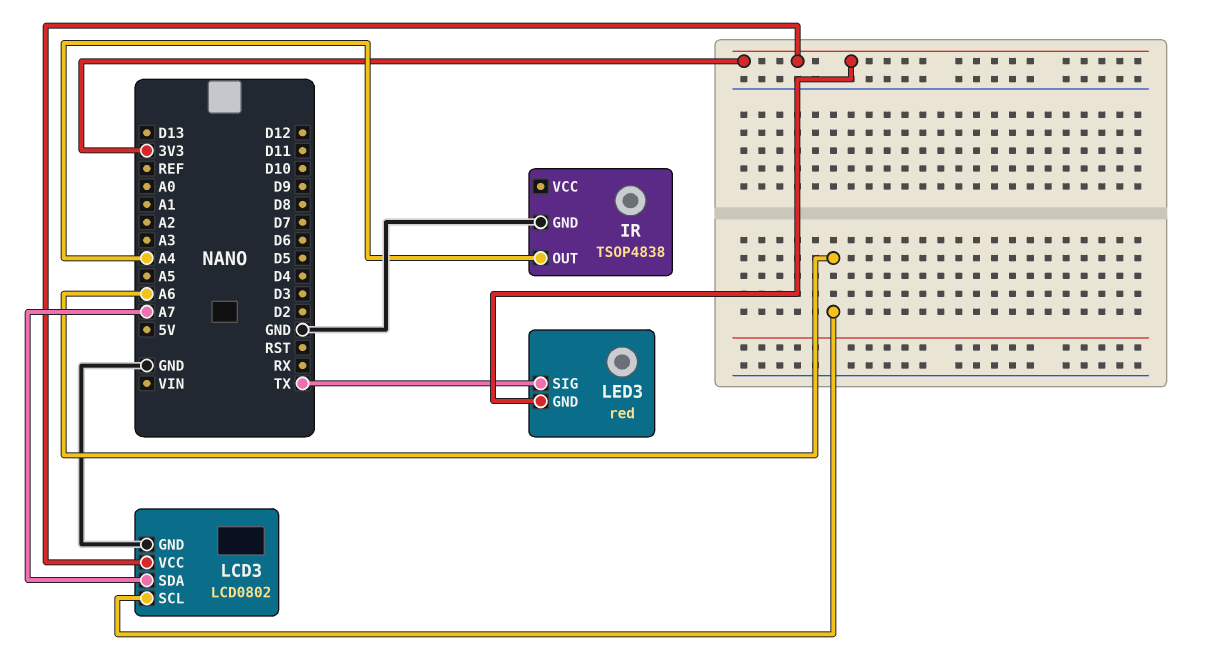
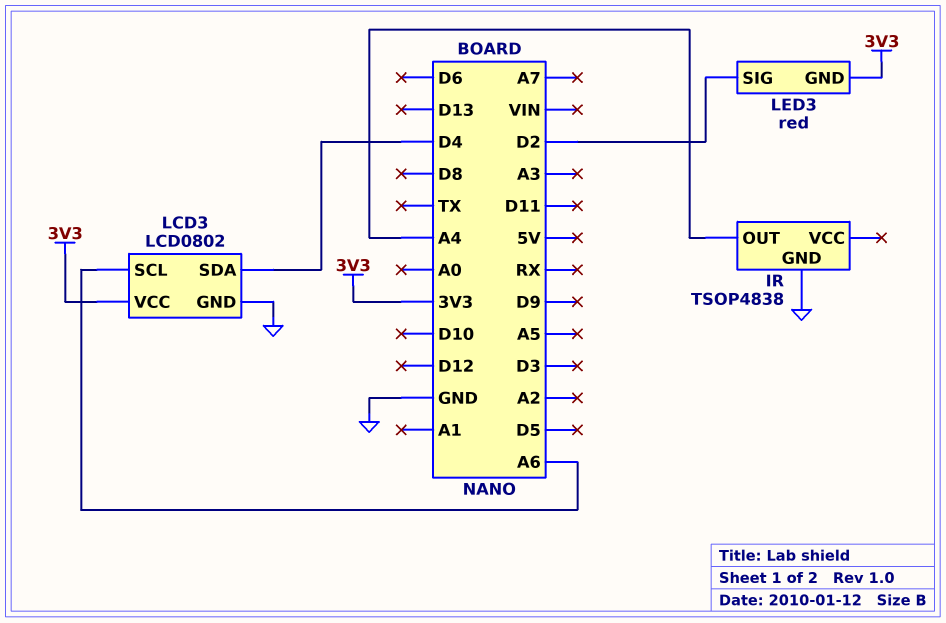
LCD3 pin SDA: A7 -> D4
LED3 pin SIG: TX -> D2

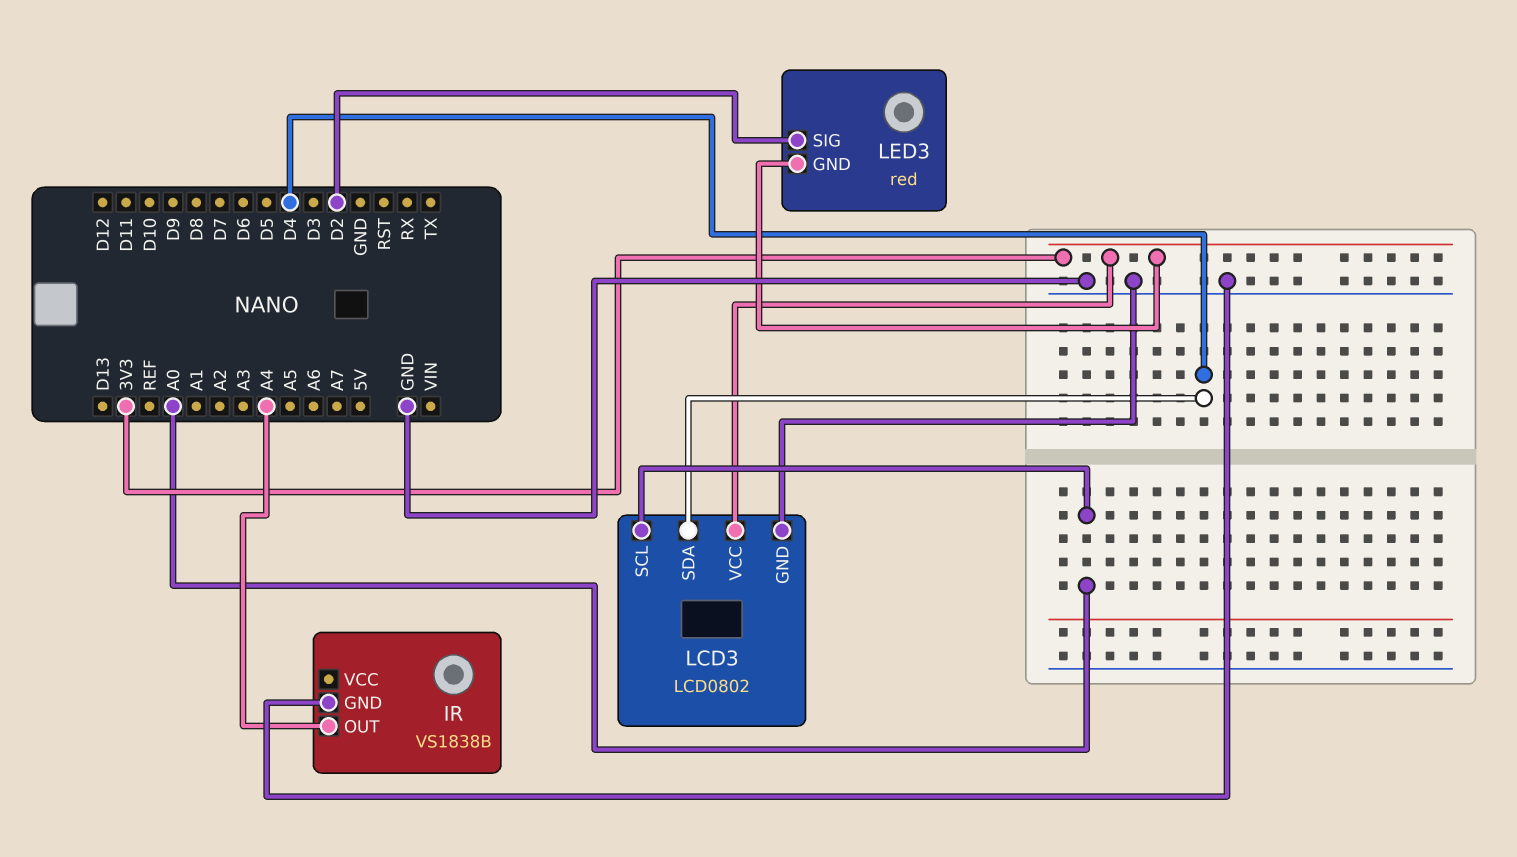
IR: TSOP4838 -> VS1838B
LCD3 pin SCL: A6 -> A0

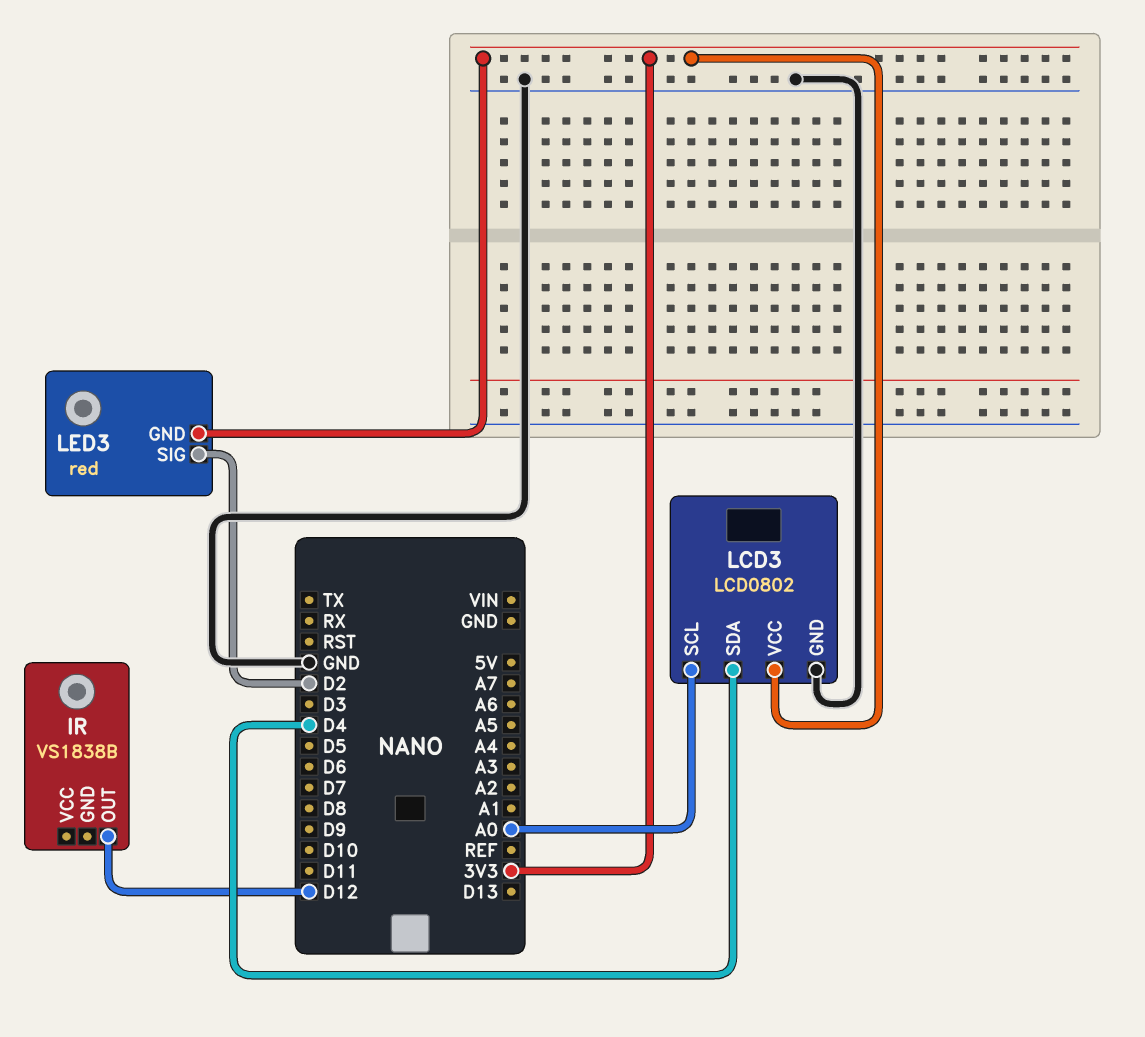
IR pin GND: GND -> none
IR pin OUT: A4 -> D12

